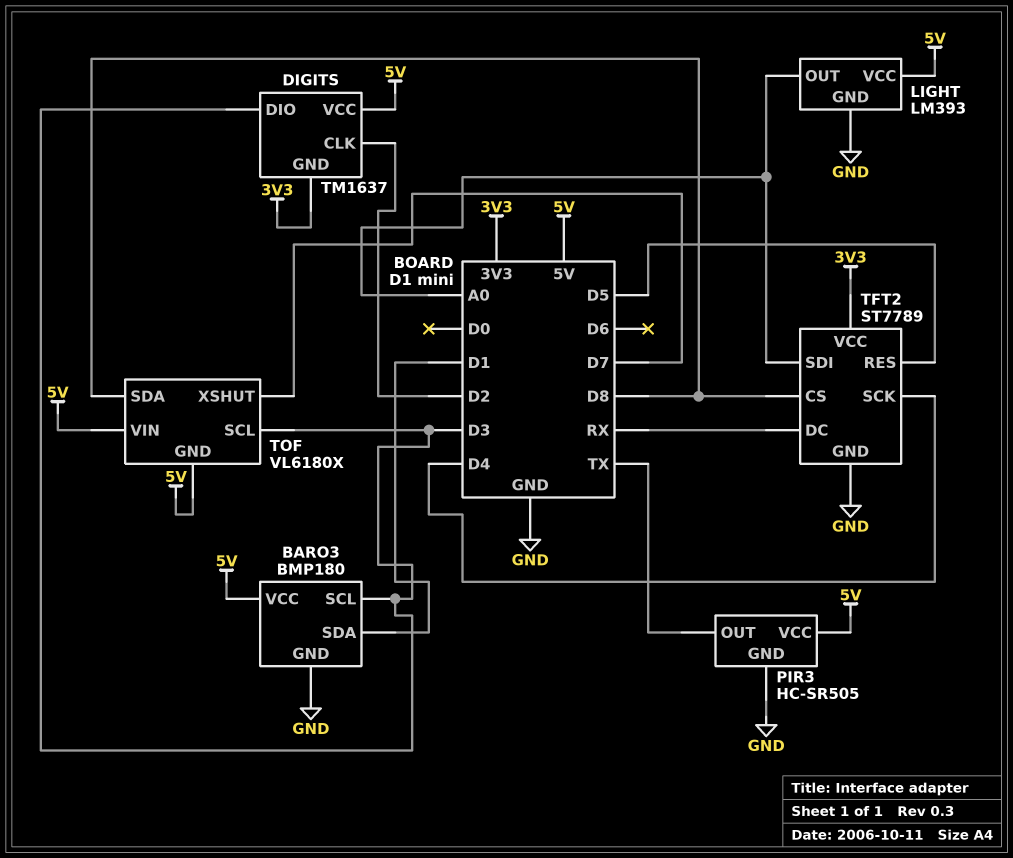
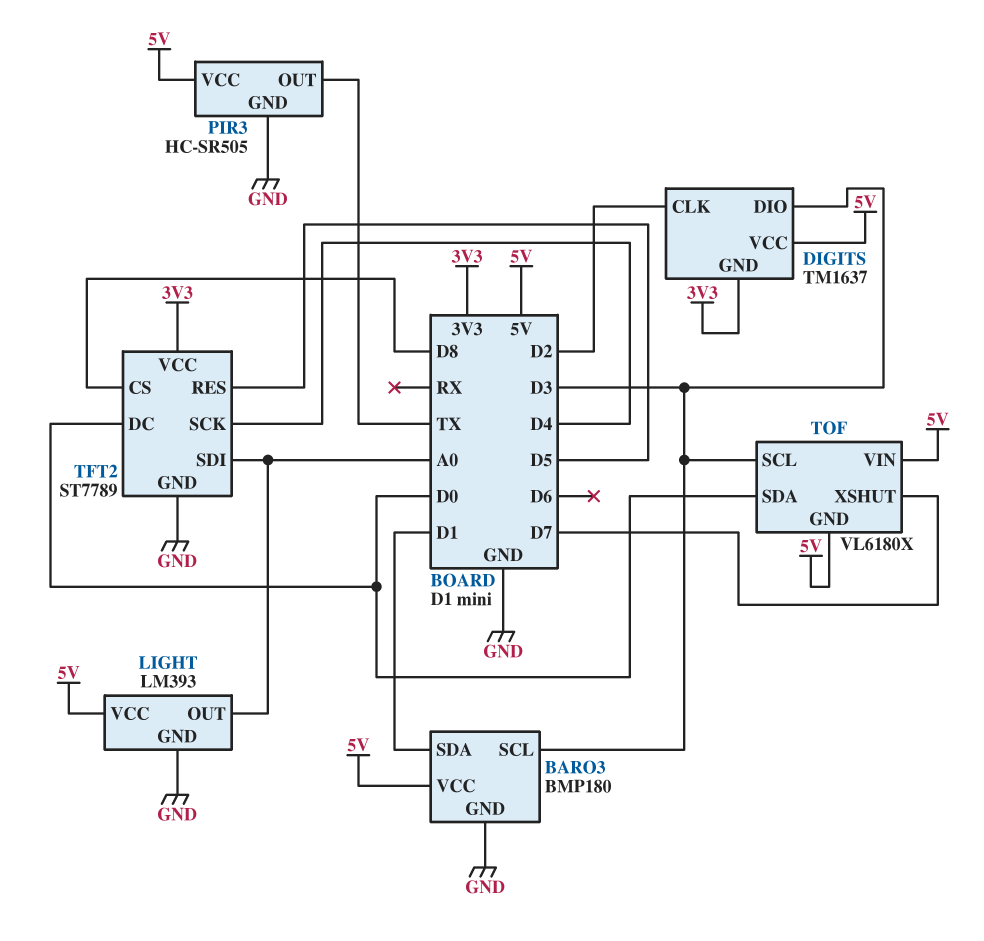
TFT2 pin DC: RX -> D0
TOF pin SDA: D8 -> D0

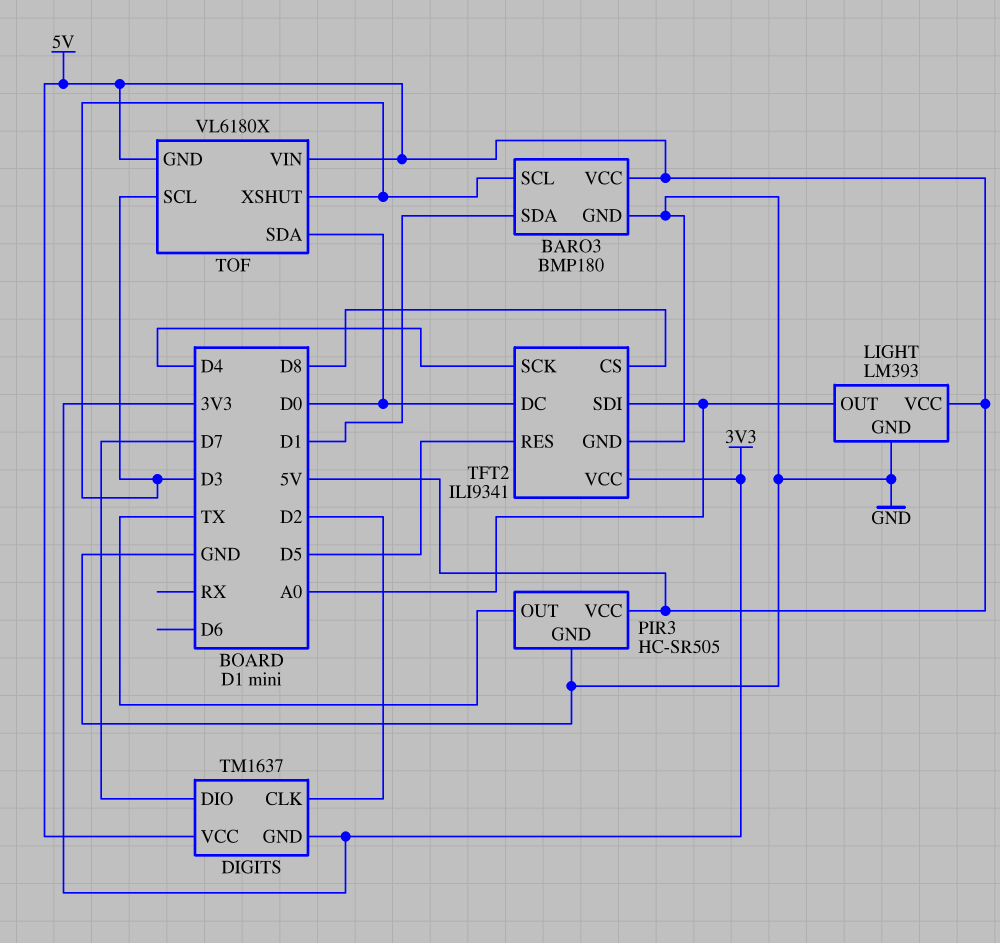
DIGITS pin DIO: D3 -> D7
TFT2: ST7789 -> ILI9341
TOF pin XSHUT: D7 -> D3

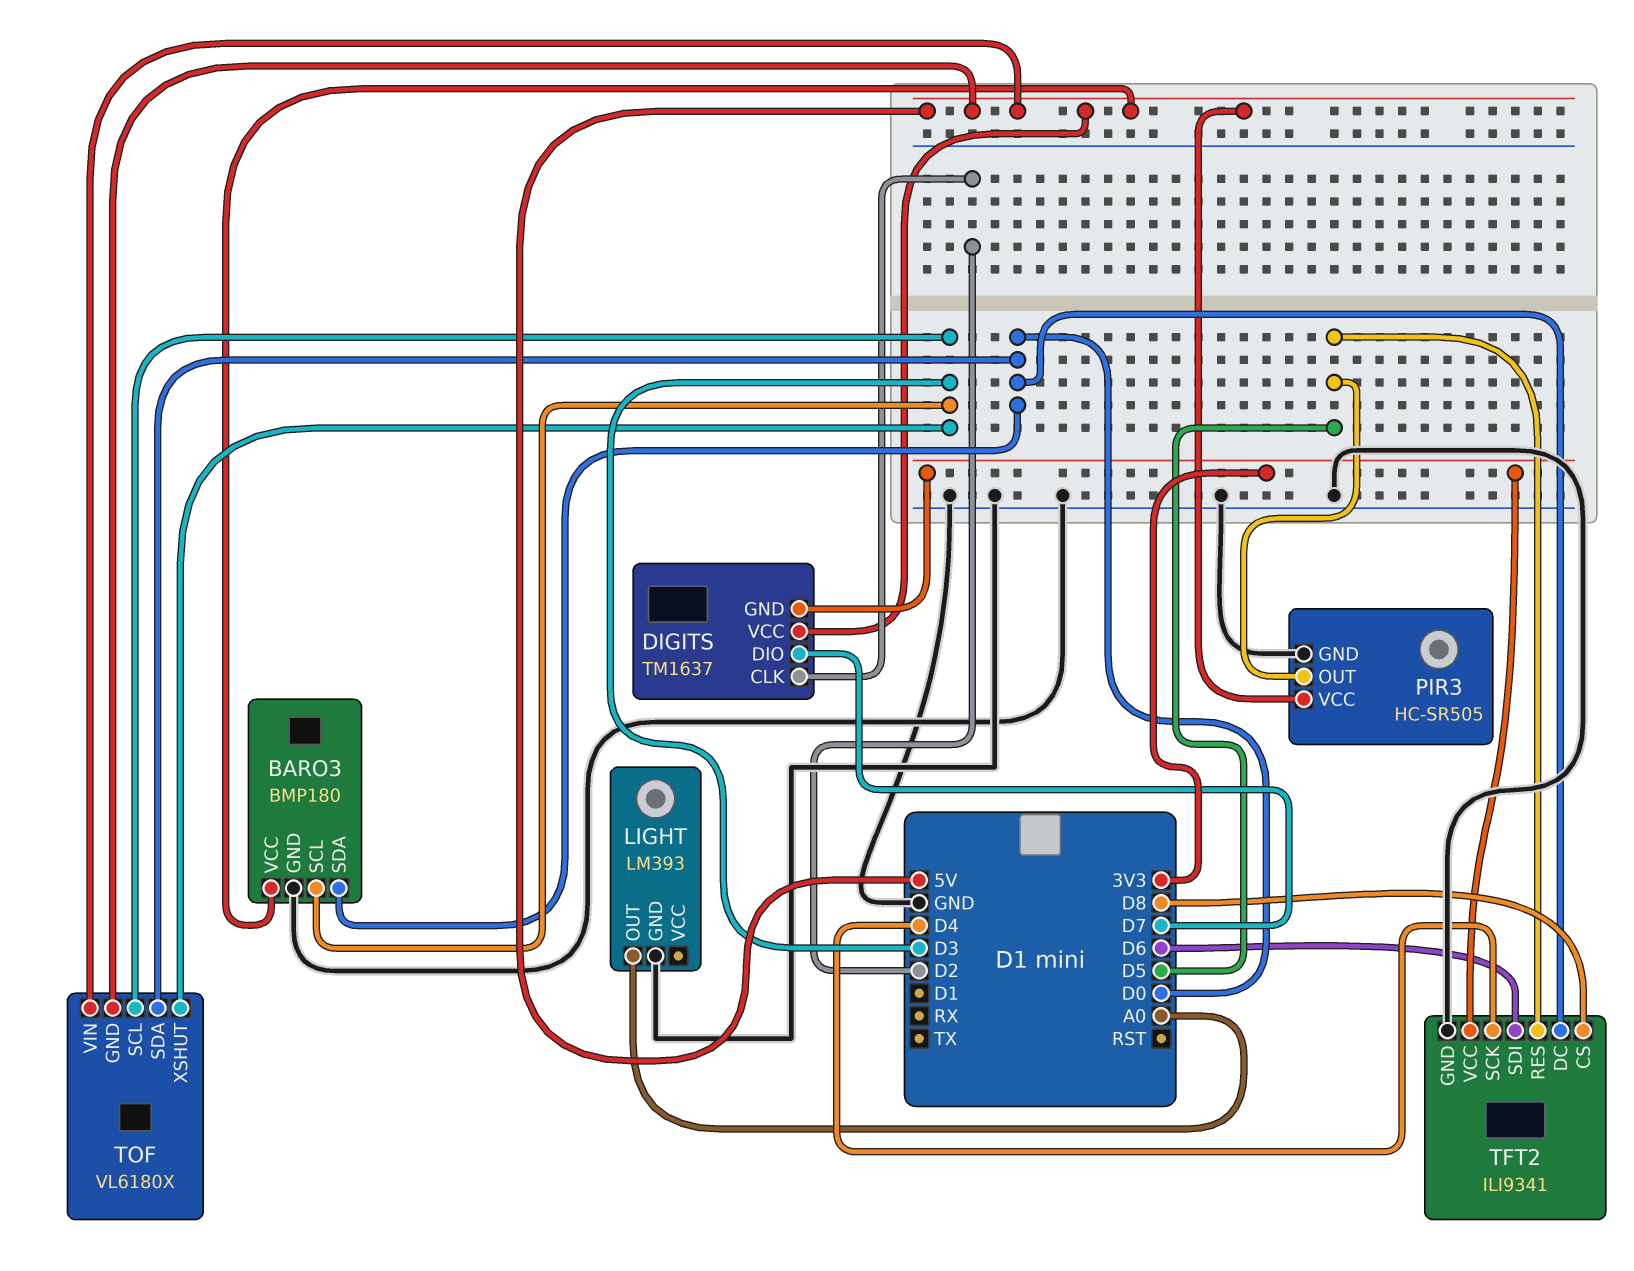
BARO3 pin SDA: D1 -> D0
LIGHT pin VCC: 5V -> none
PIR3 pin OUT: TX -> D5
TFT2 pin SDI: A0 -> D6

